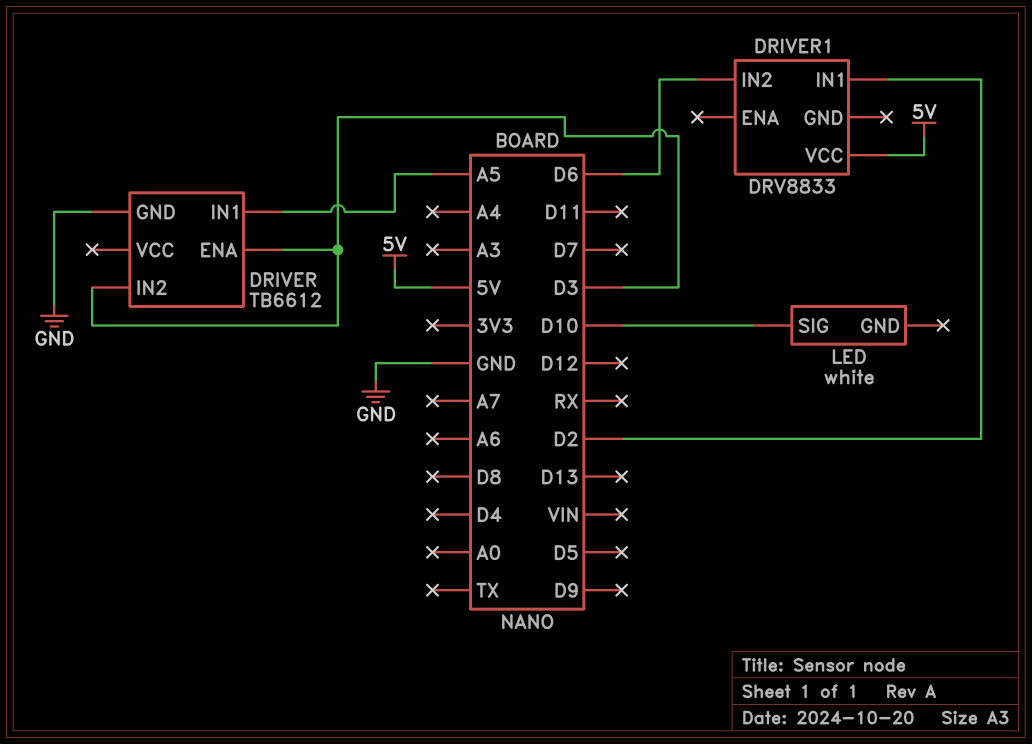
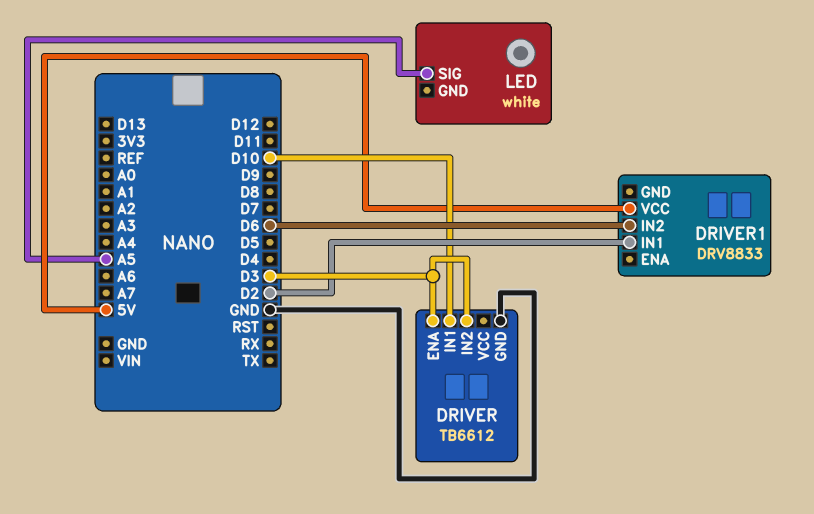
DRIVER pin IN1: A5 -> D10
LED pin SIG: D10 -> A5

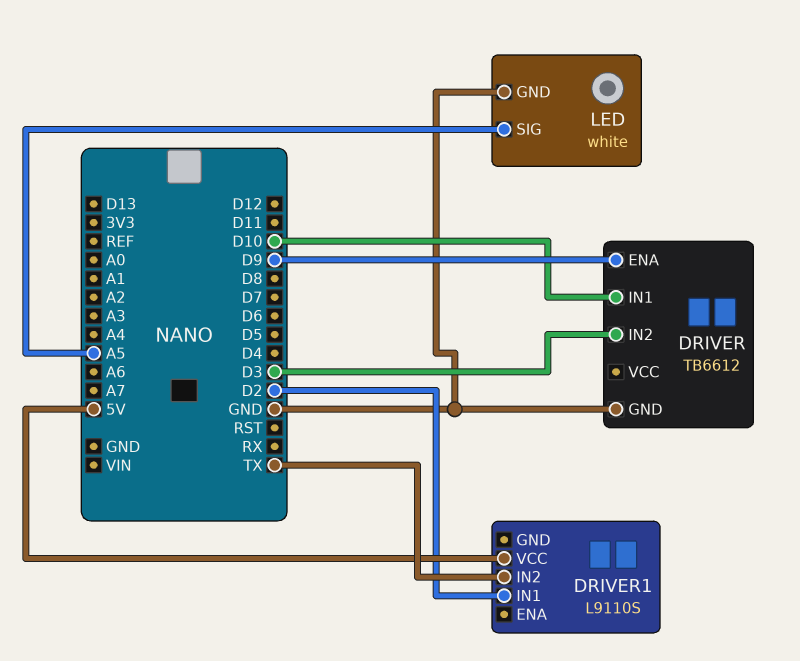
DRIVER pin ENA: D3 -> D9
DRIVER1: DRV8833 -> L9110S
DRIVER1 pin IN2: D6 -> TX
LED pin GND: none -> GND

